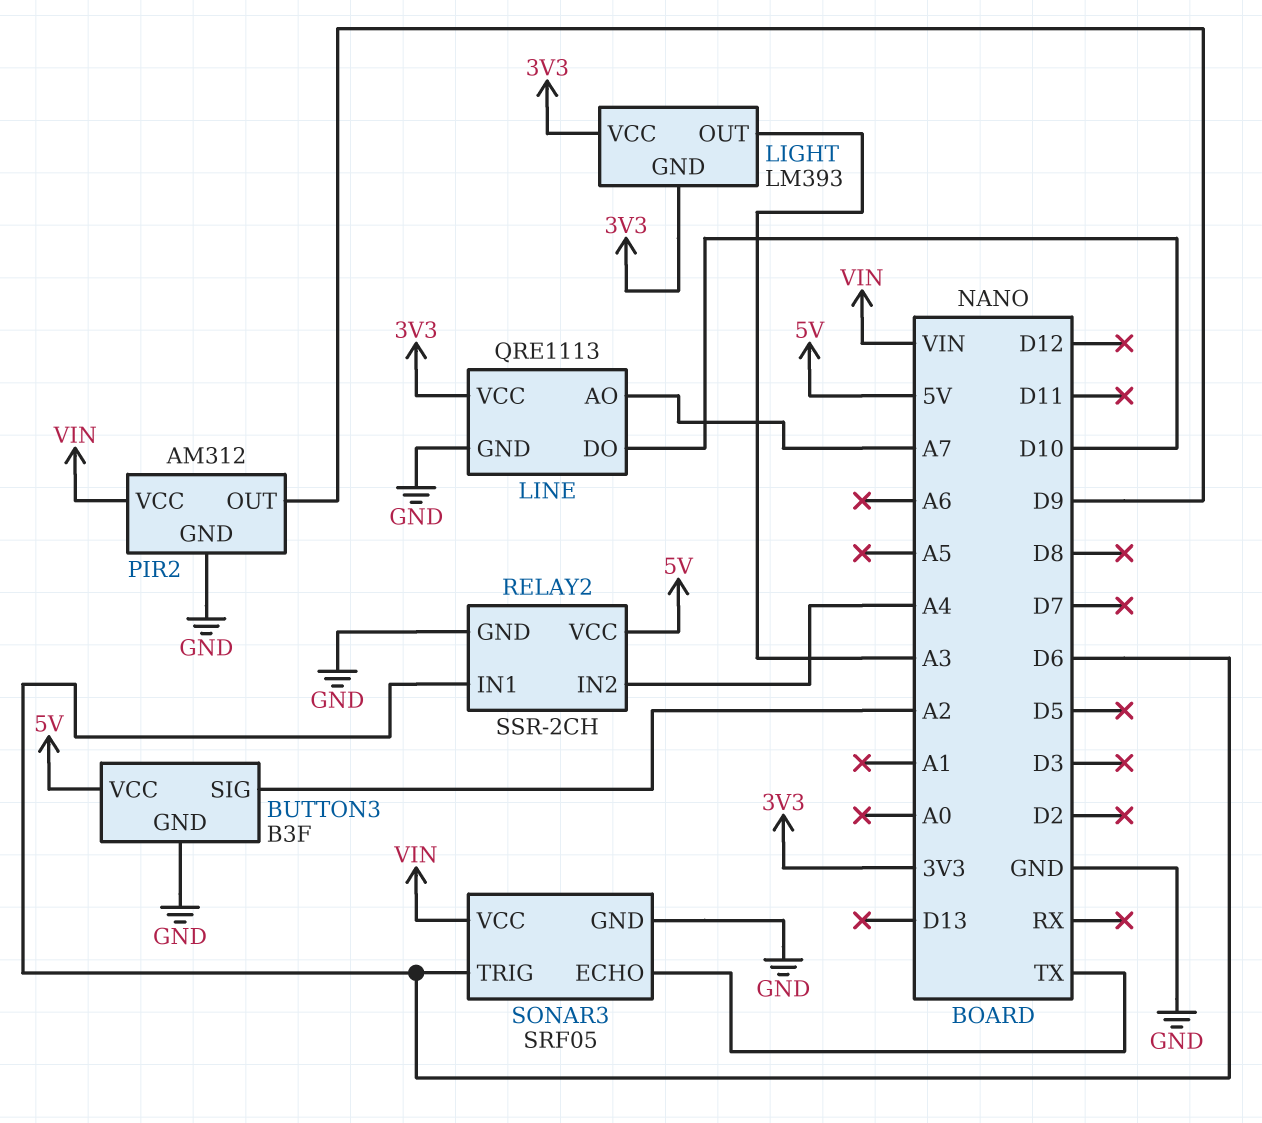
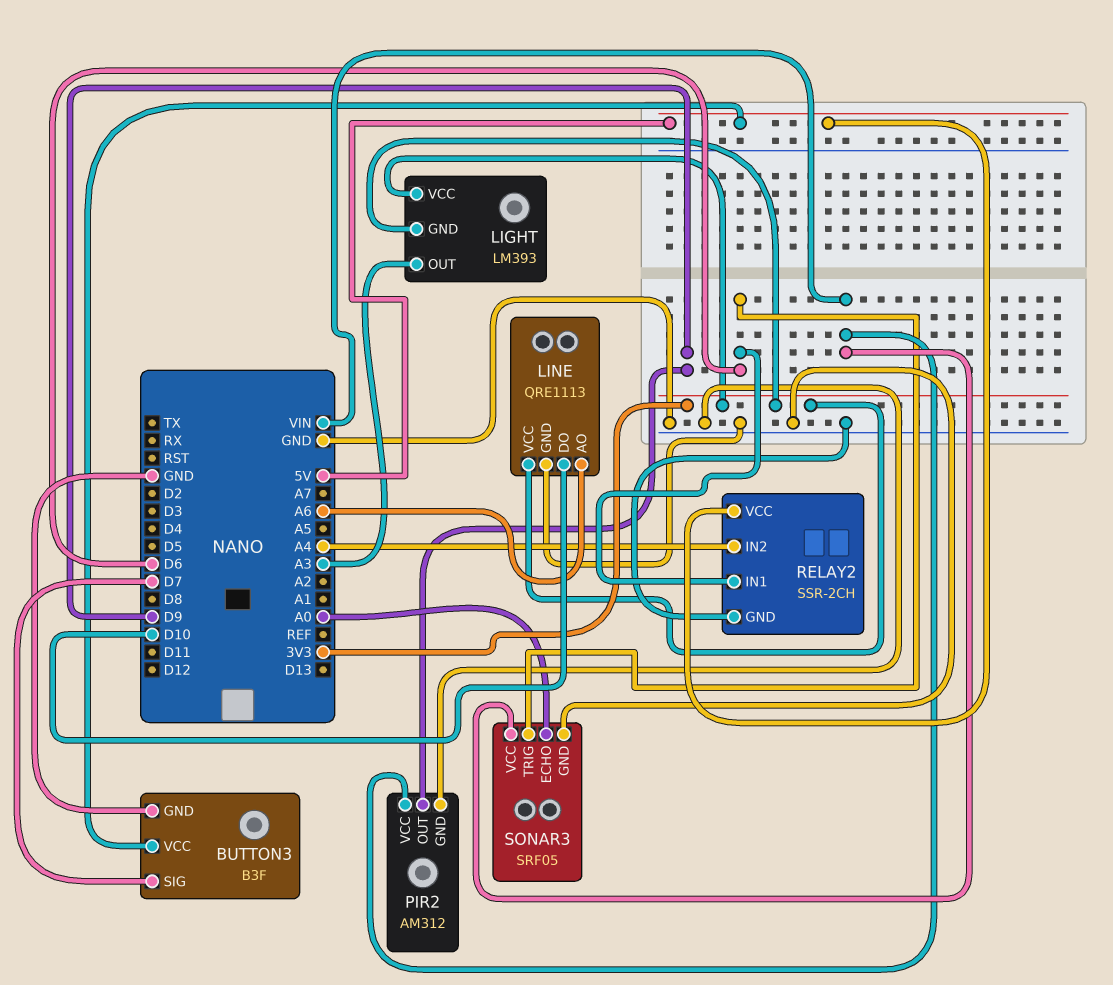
BUTTON3 pin SIG: A2 -> D7
LINE pin AO: A7 -> A6
SONAR3 pin ECHO: TX -> A0

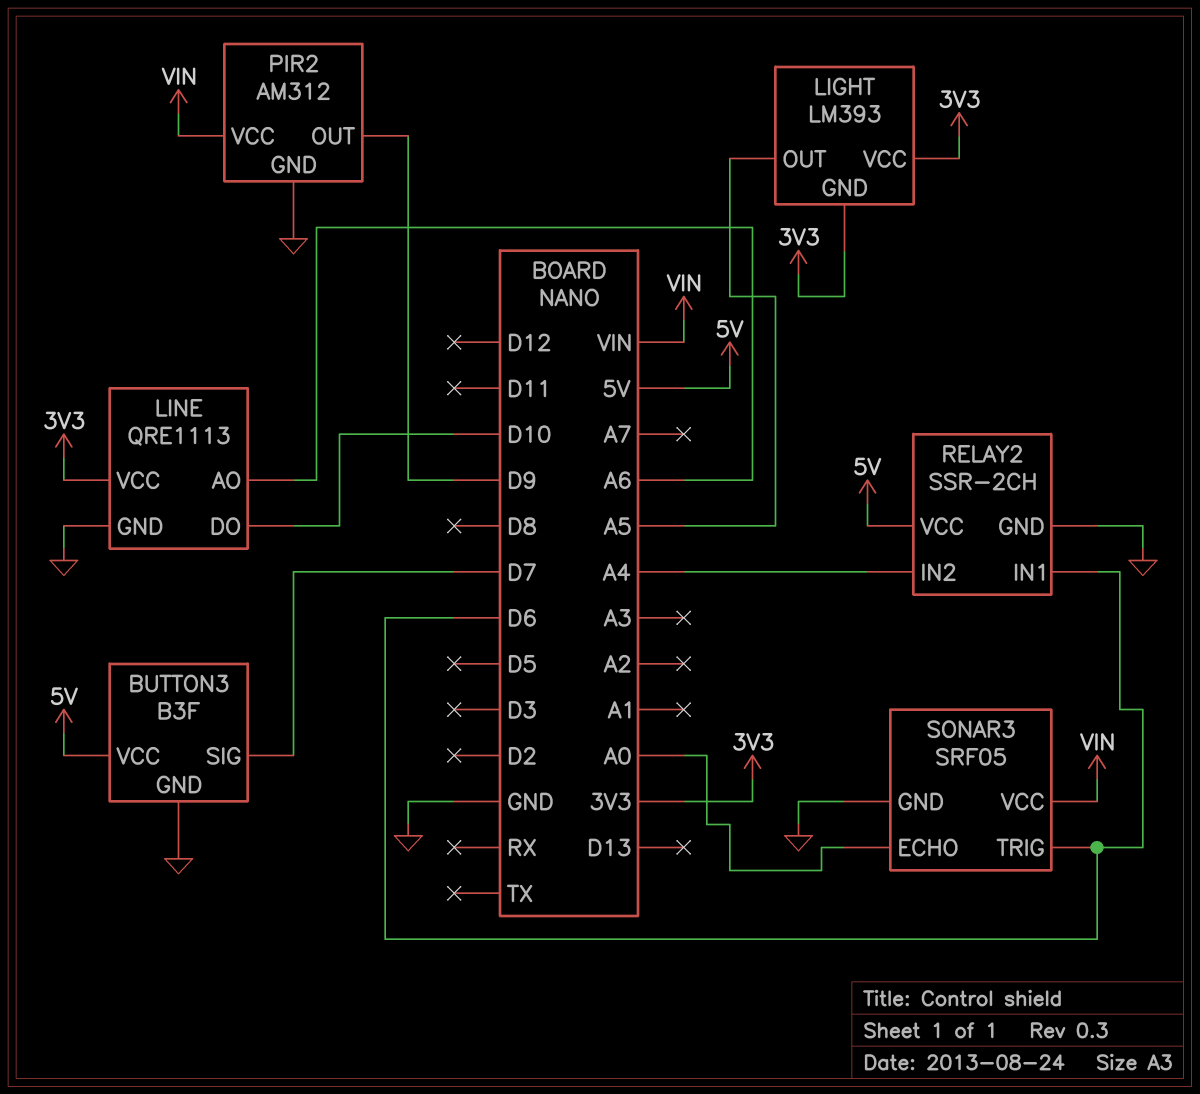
LIGHT pin OUT: A3 -> A5

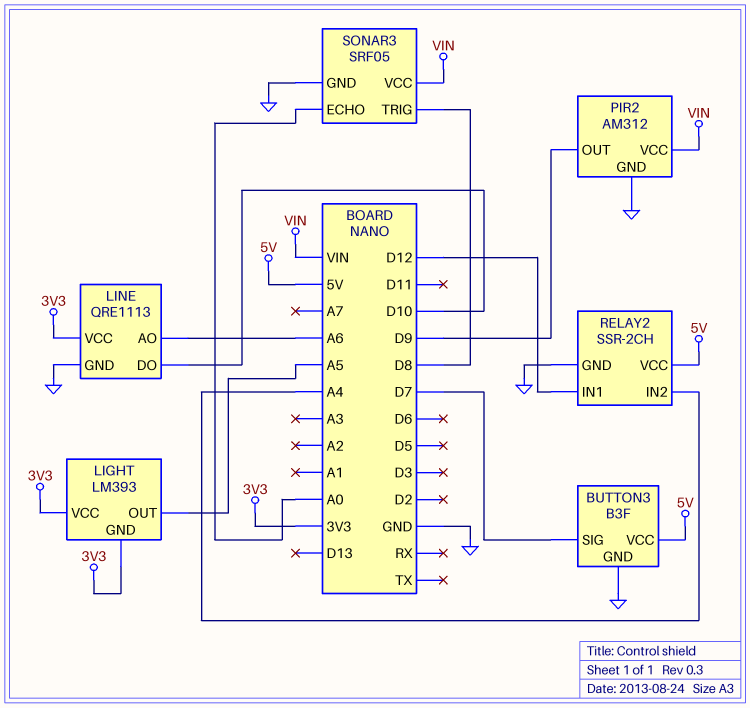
RELAY2 pin IN1: D6 -> D12
SONAR3 pin TRIG: D6 -> D8

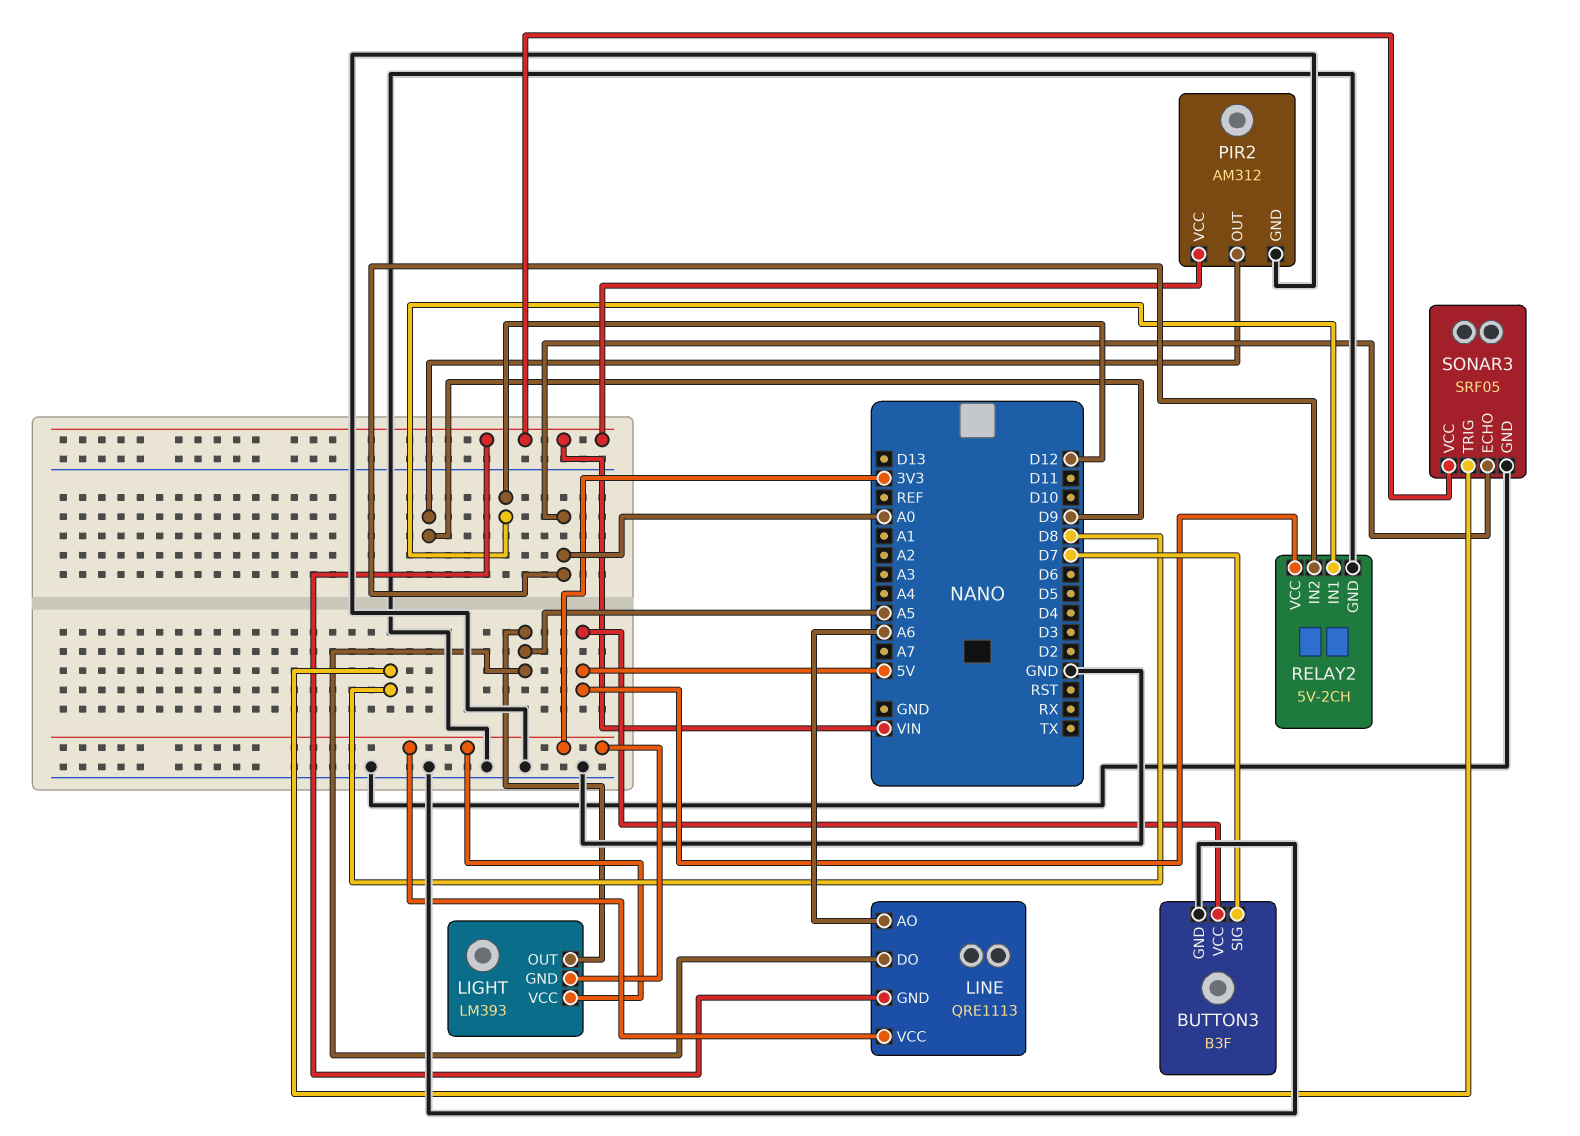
LINE pin DO: D10 -> A5
LINE pin GND: GND -> VIN
RELAY2: SSR-2CH -> 5V-2CH
RELAY2 pin IN2: A4 -> A0

